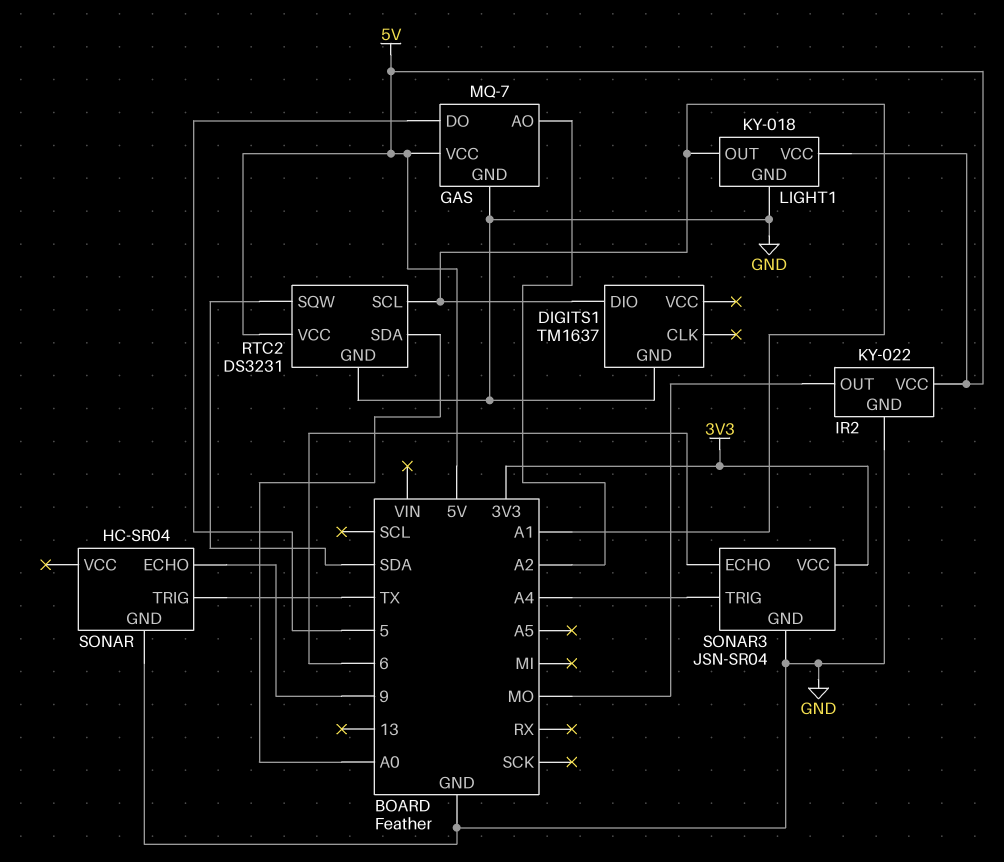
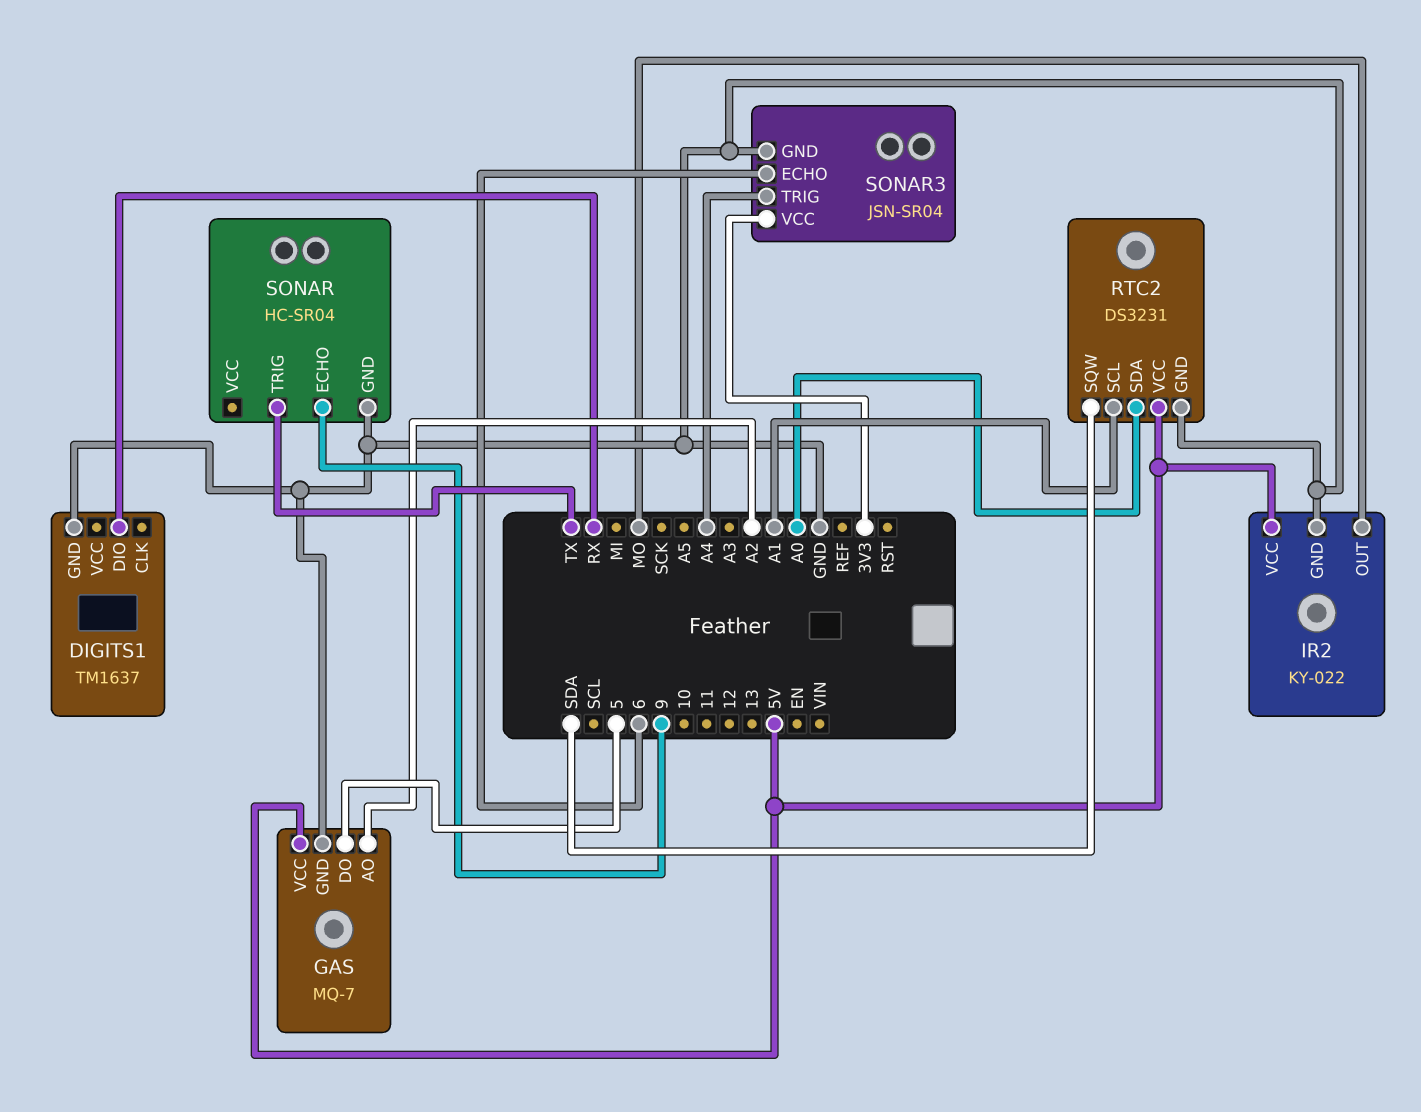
DIGITS1 pin DIO: A1 -> RX
LIGHT1: KY-018 -> none
LIGHT1 pin GND: GND -> none
LIGHT1 pin OUT: A1 -> none
LIGHT1 pin VCC: 5V -> none

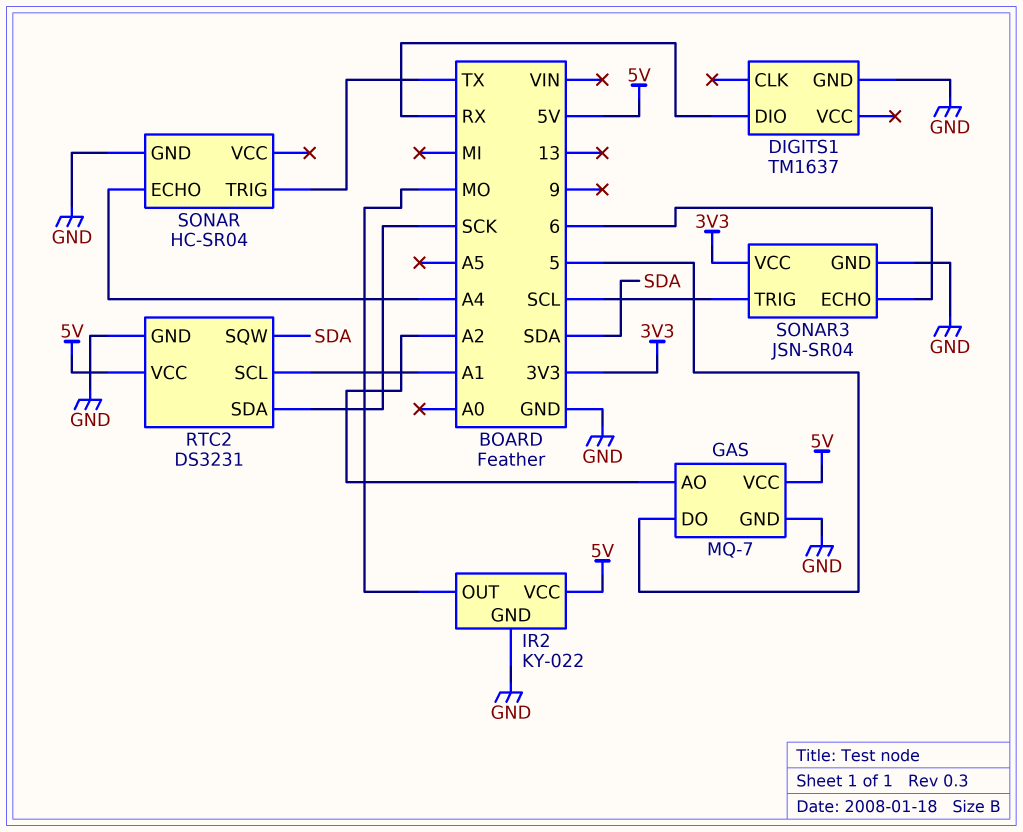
RTC2 pin SDA: A0 -> SCK
SONAR pin ECHO: 9 -> A4
SONAR3 pin TRIG: A4 -> SCL

